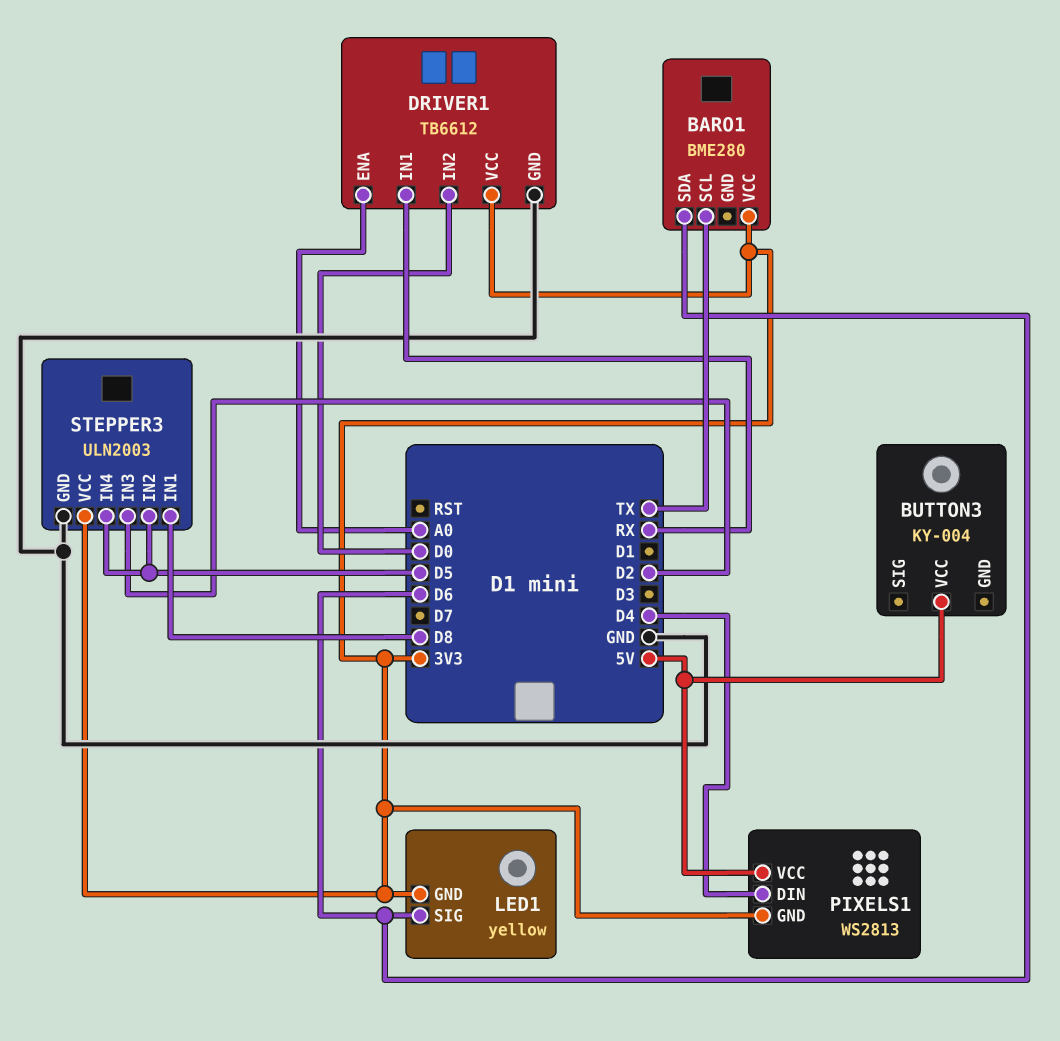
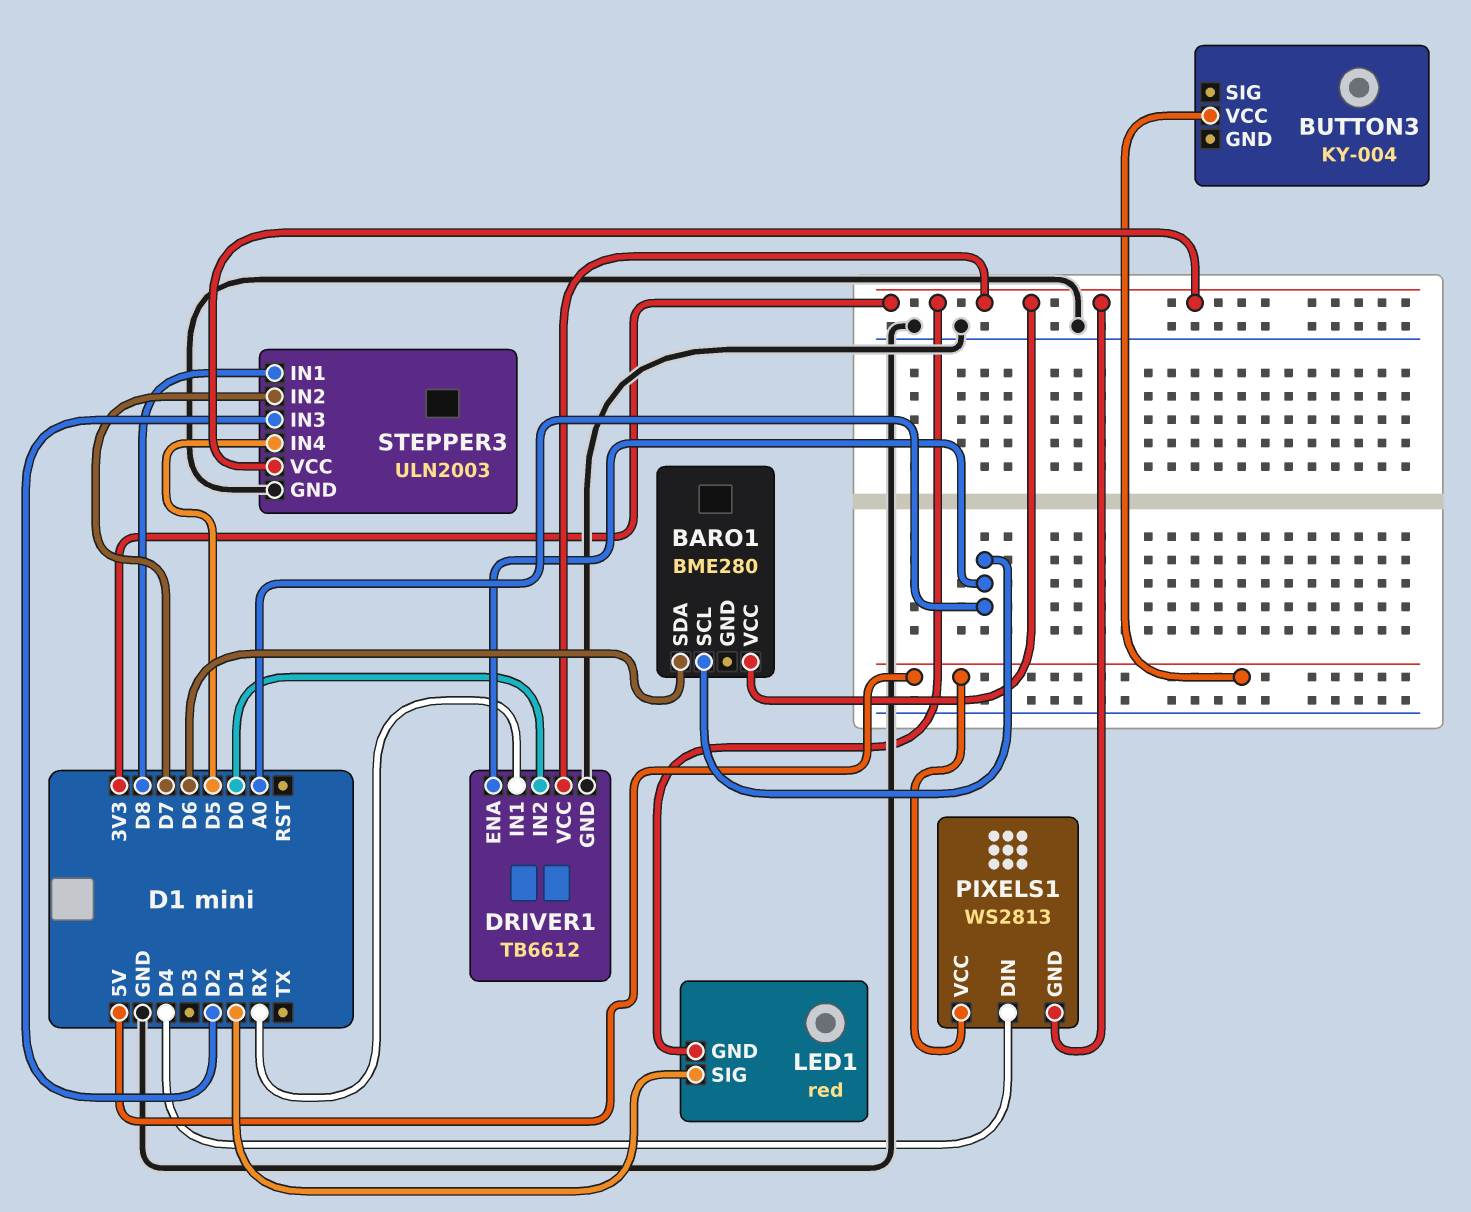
BARO1 pin SCL: TX -> A0
LED1: yellow -> red
LED1 pin SIG: D6 -> D1
STEPPER3 pin IN2: D5 -> D7

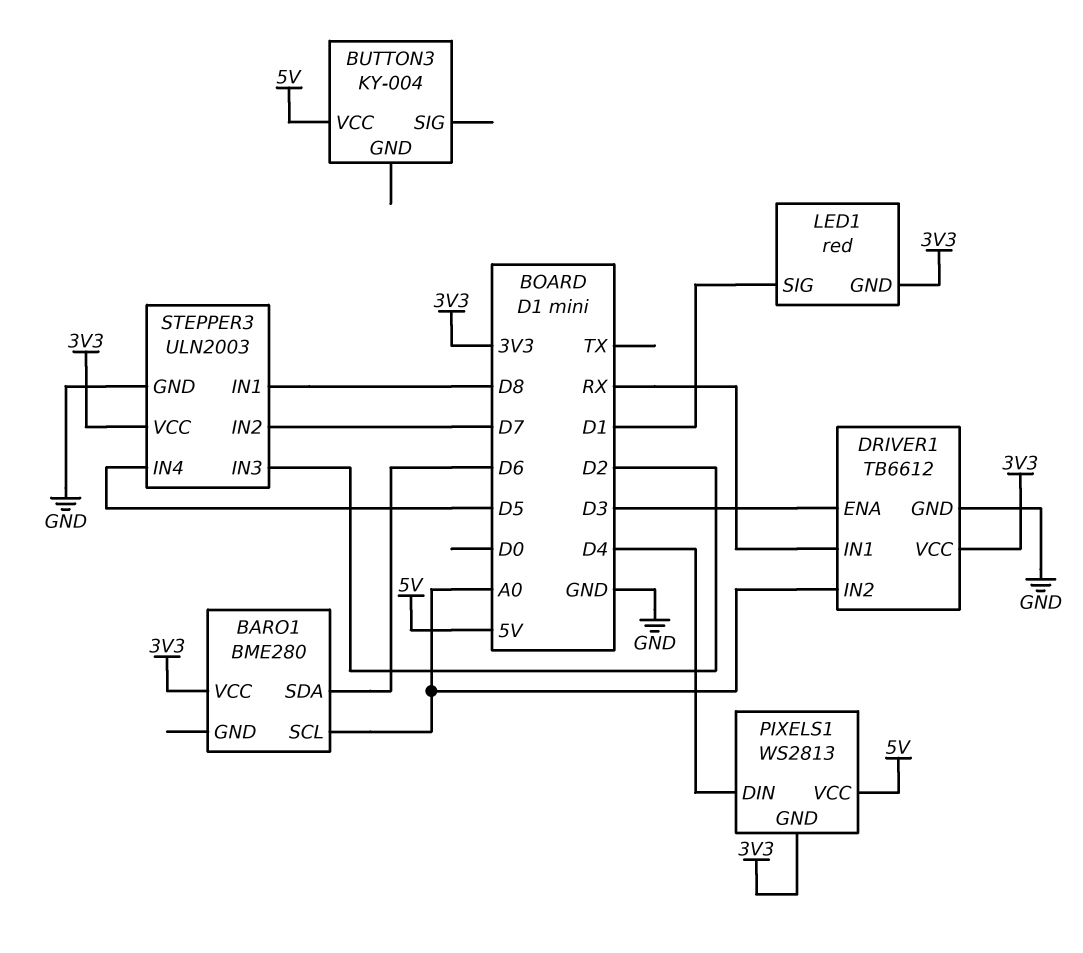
DRIVER1 pin ENA: A0 -> D3
DRIVER1 pin IN2: D0 -> A0

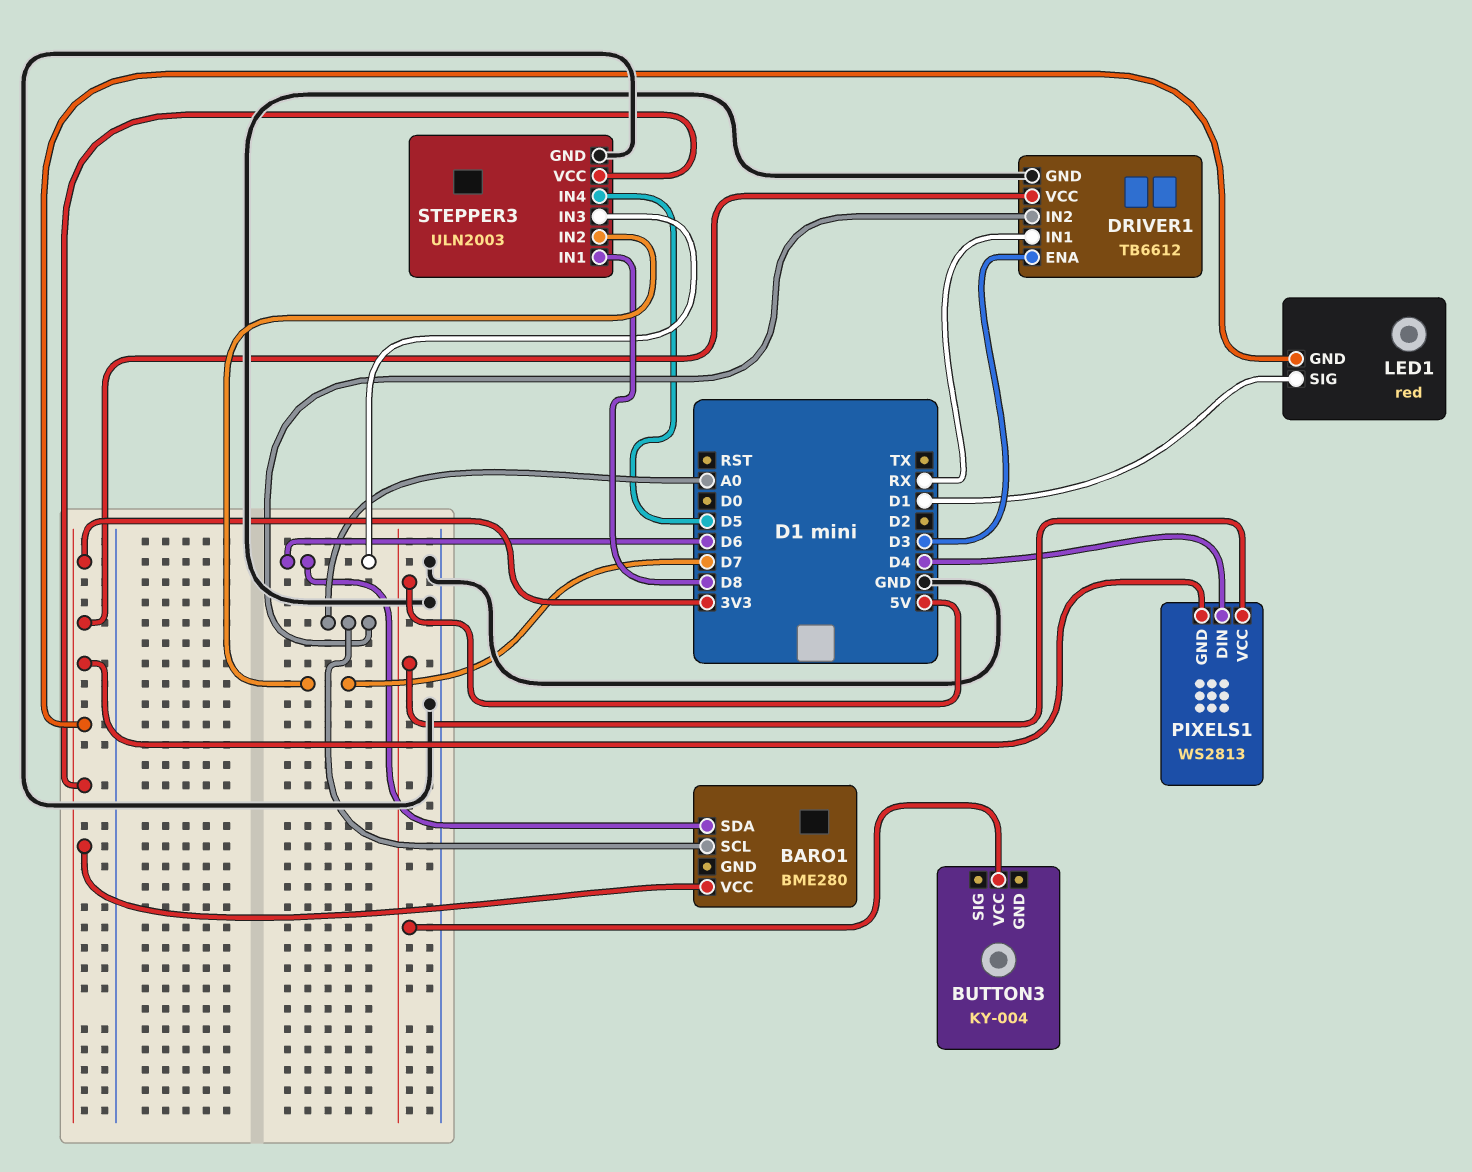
STEPPER3 pin IN3: D2 -> D6

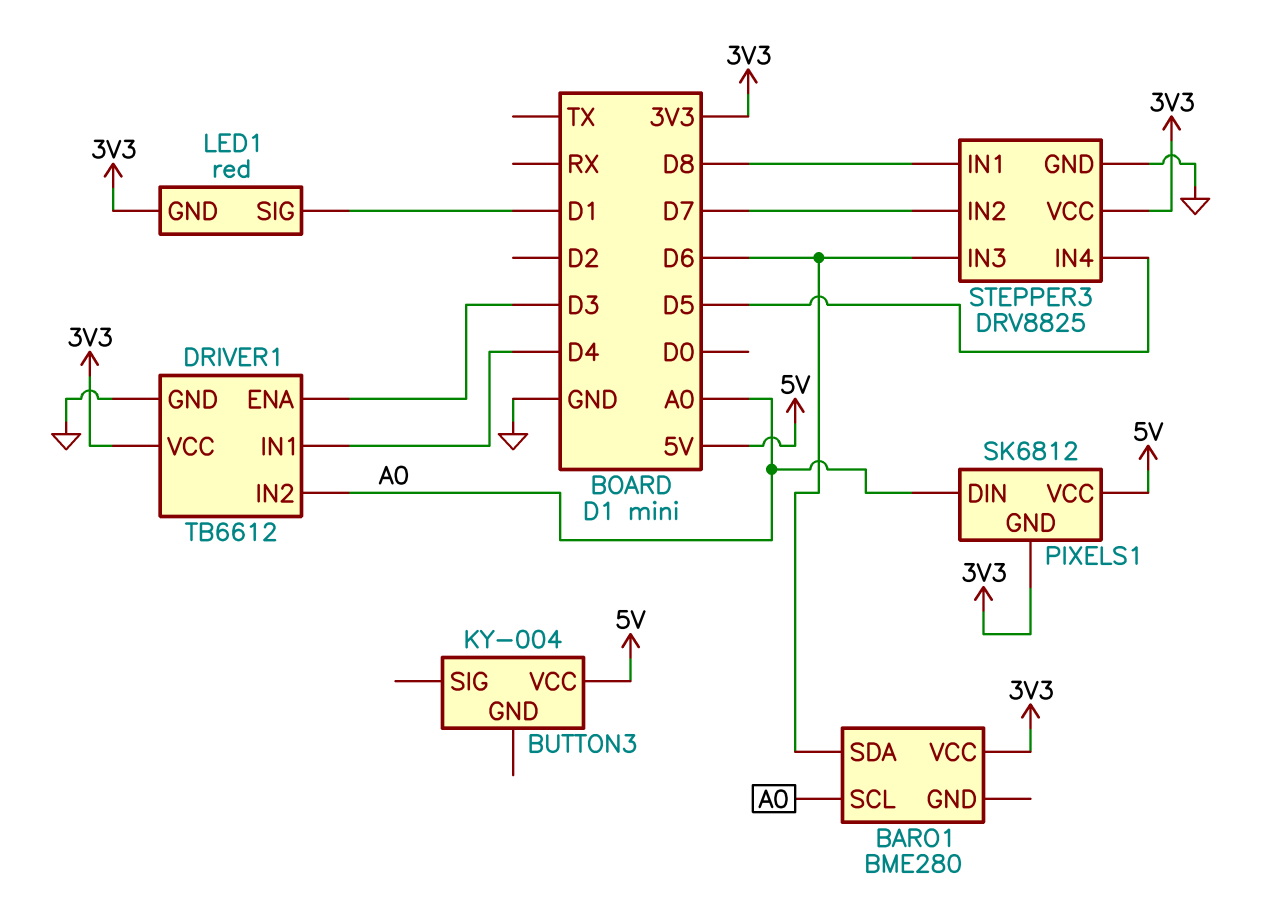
DRIVER1 pin IN1: RX -> D4
PIXELS1: WS2813 -> SK6812
PIXELS1 pin DIN: D4 -> A0
STEPPER3: ULN2003 -> DRV8825

